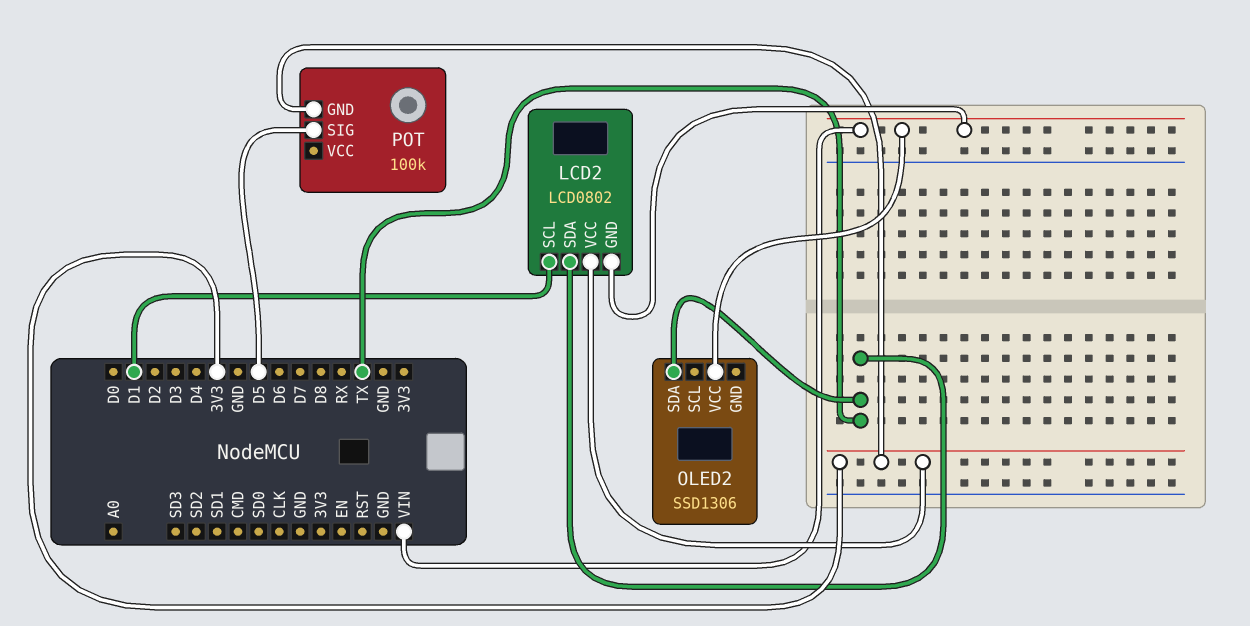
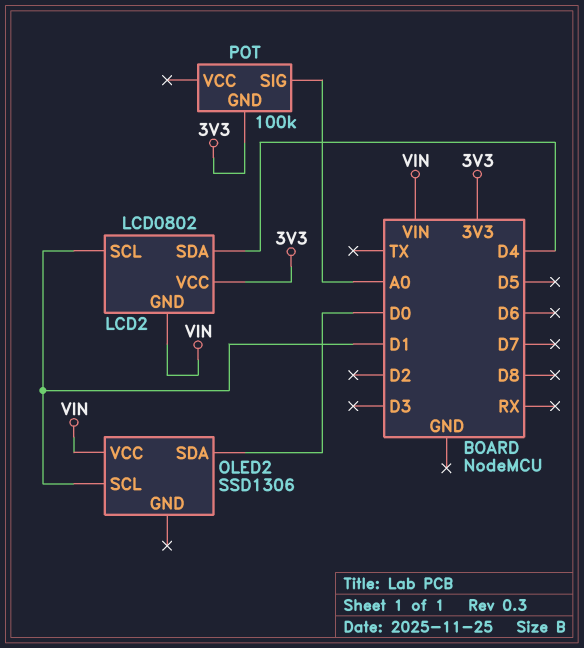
LCD2 pin SDA: TX -> D4
OLED2 pin SCL: none -> D1
OLED2 pin SDA: TX -> D0
POT pin SIG: D5 -> A0

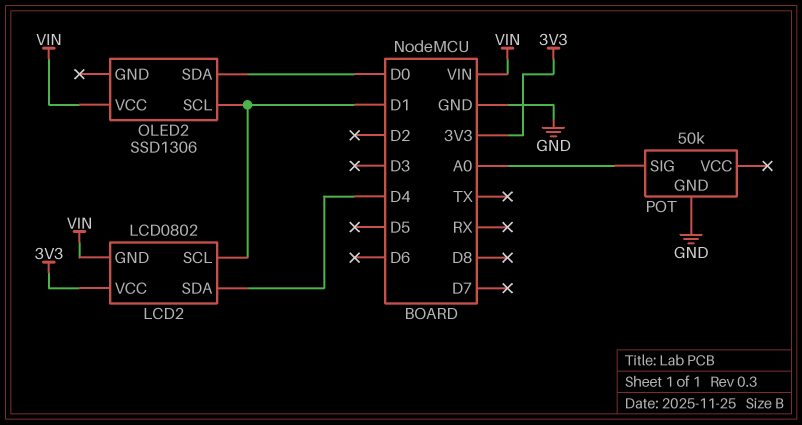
POT: 100k -> 50k
POT pin GND: 3V3 -> GND

